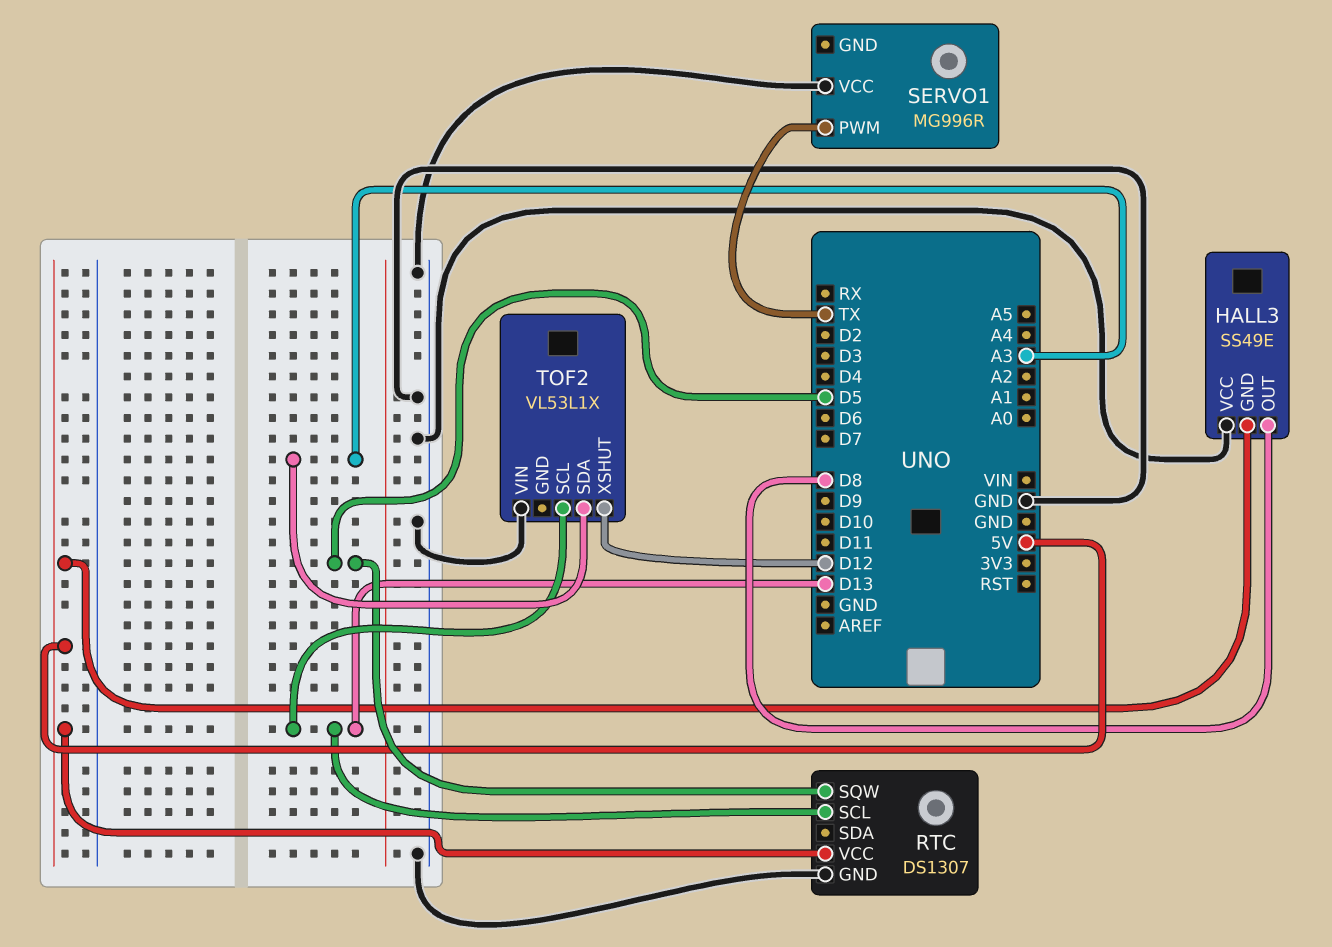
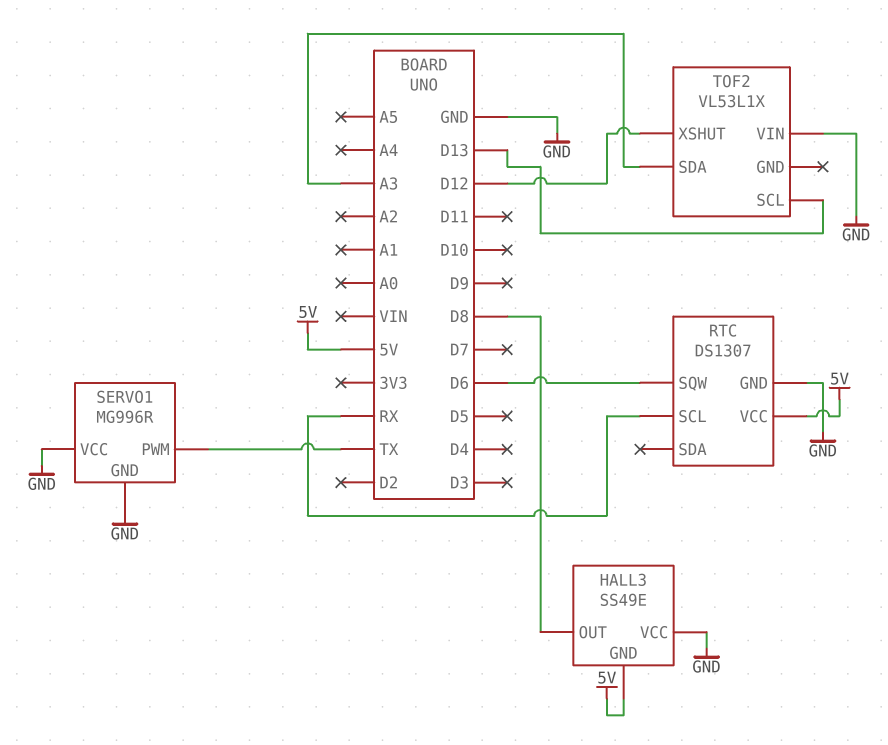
RTC pin SCL: D13 -> RX
RTC pin SQW: D5 -> D6
SERVO1 pin GND: none -> GND

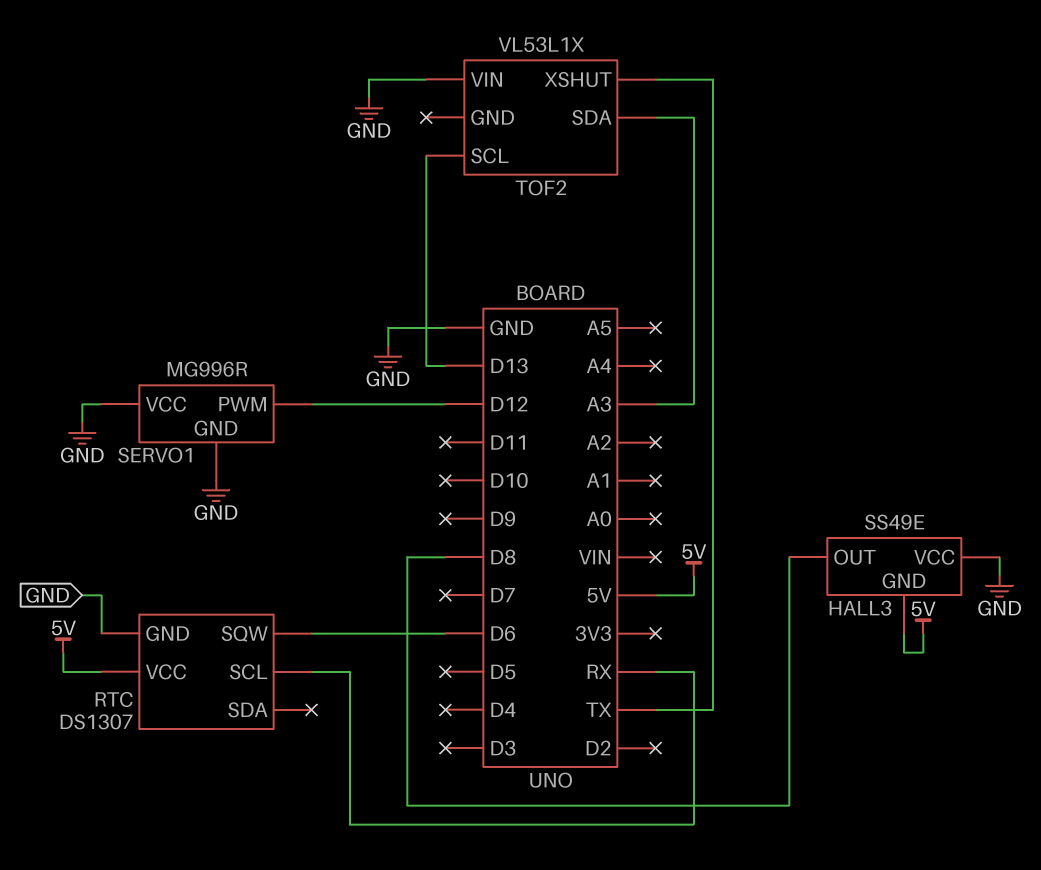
SERVO1 pin PWM: TX -> D12
TOF2 pin XSHUT: D12 -> TX

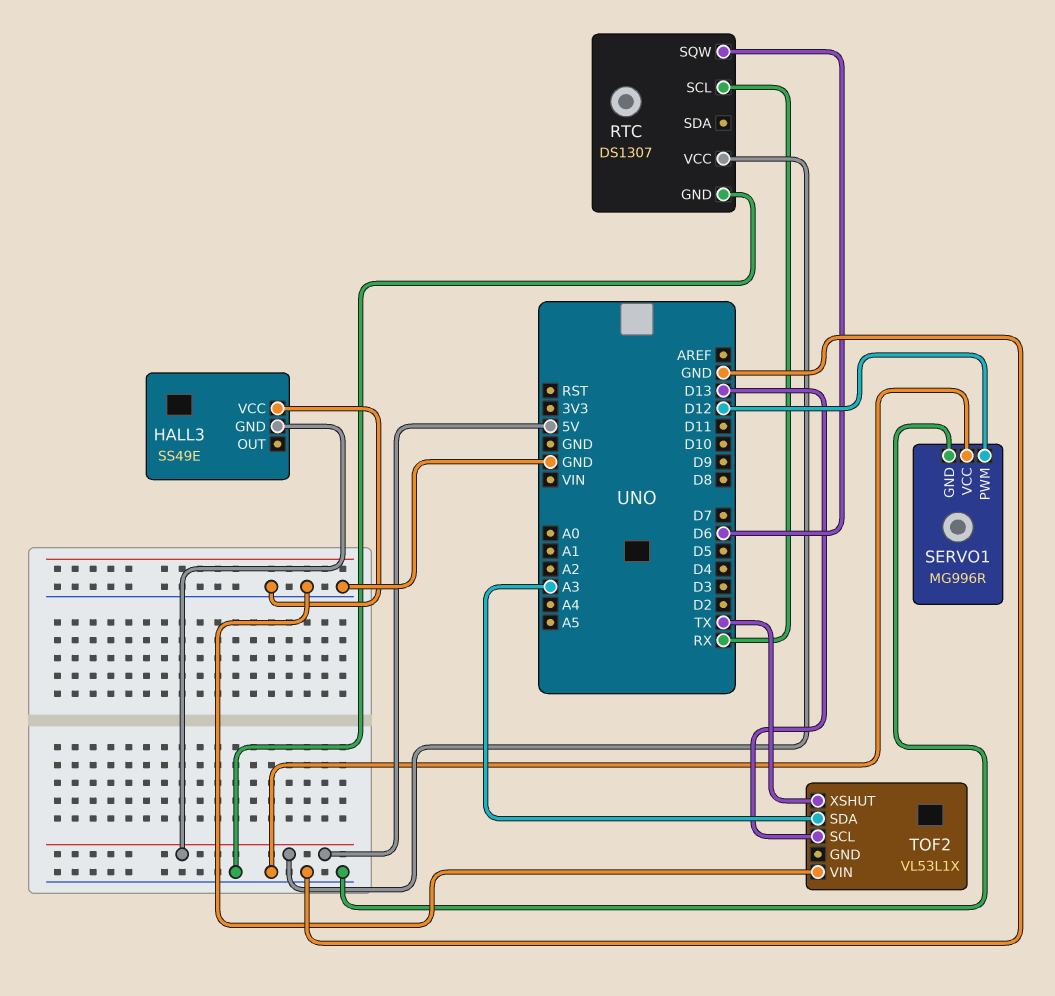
HALL3 pin OUT: D8 -> none

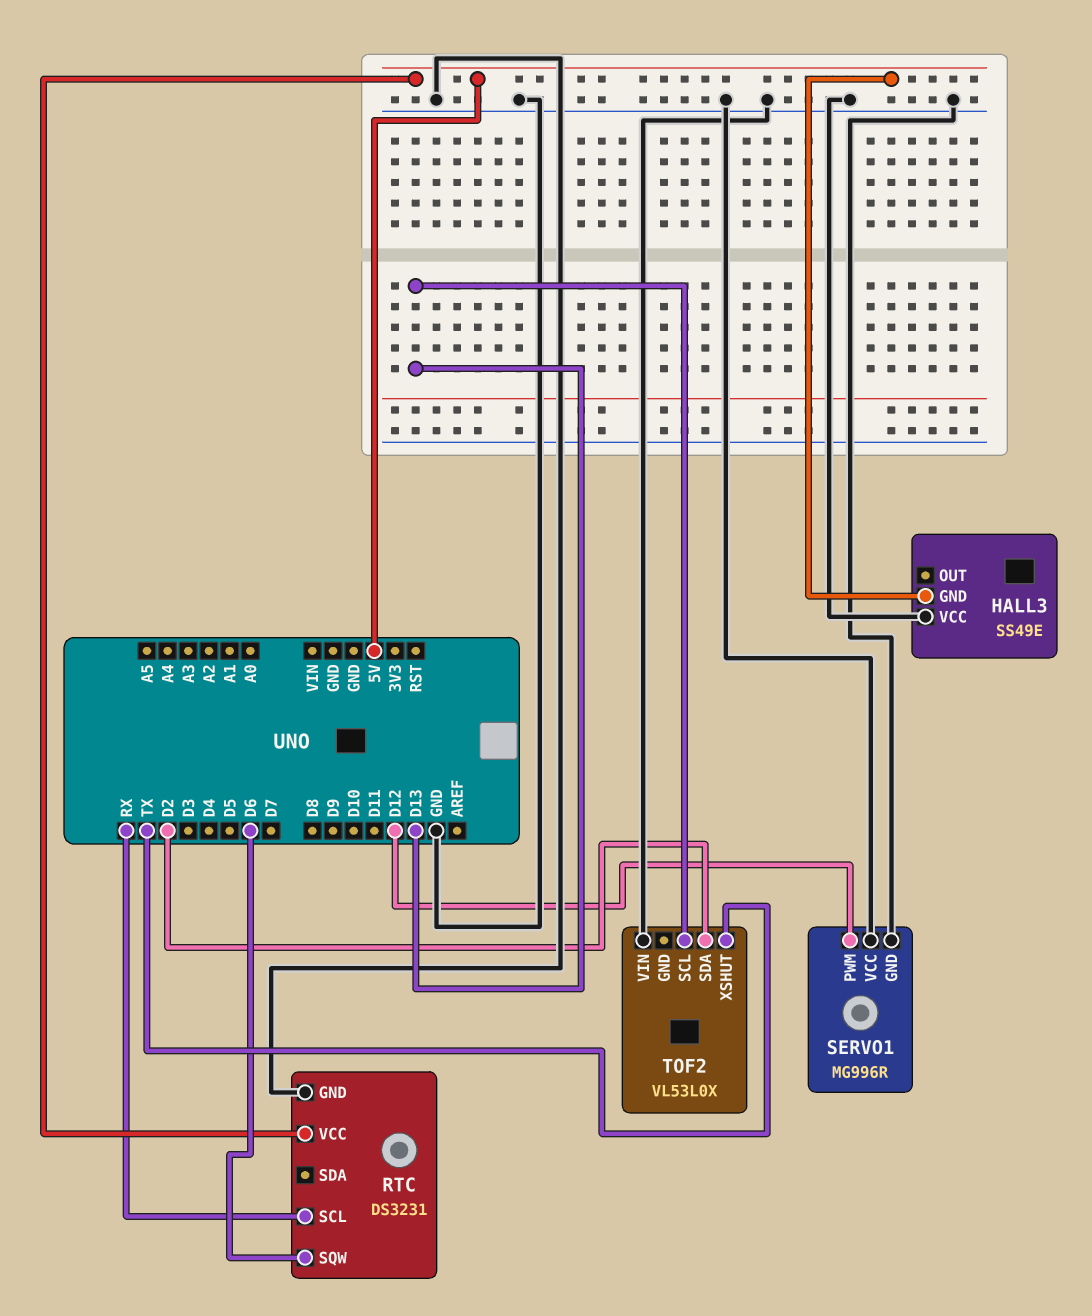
RTC: DS1307 -> DS3231
TOF2: VL53L1X -> VL53L0X
TOF2 pin SDA: A3 -> D2

